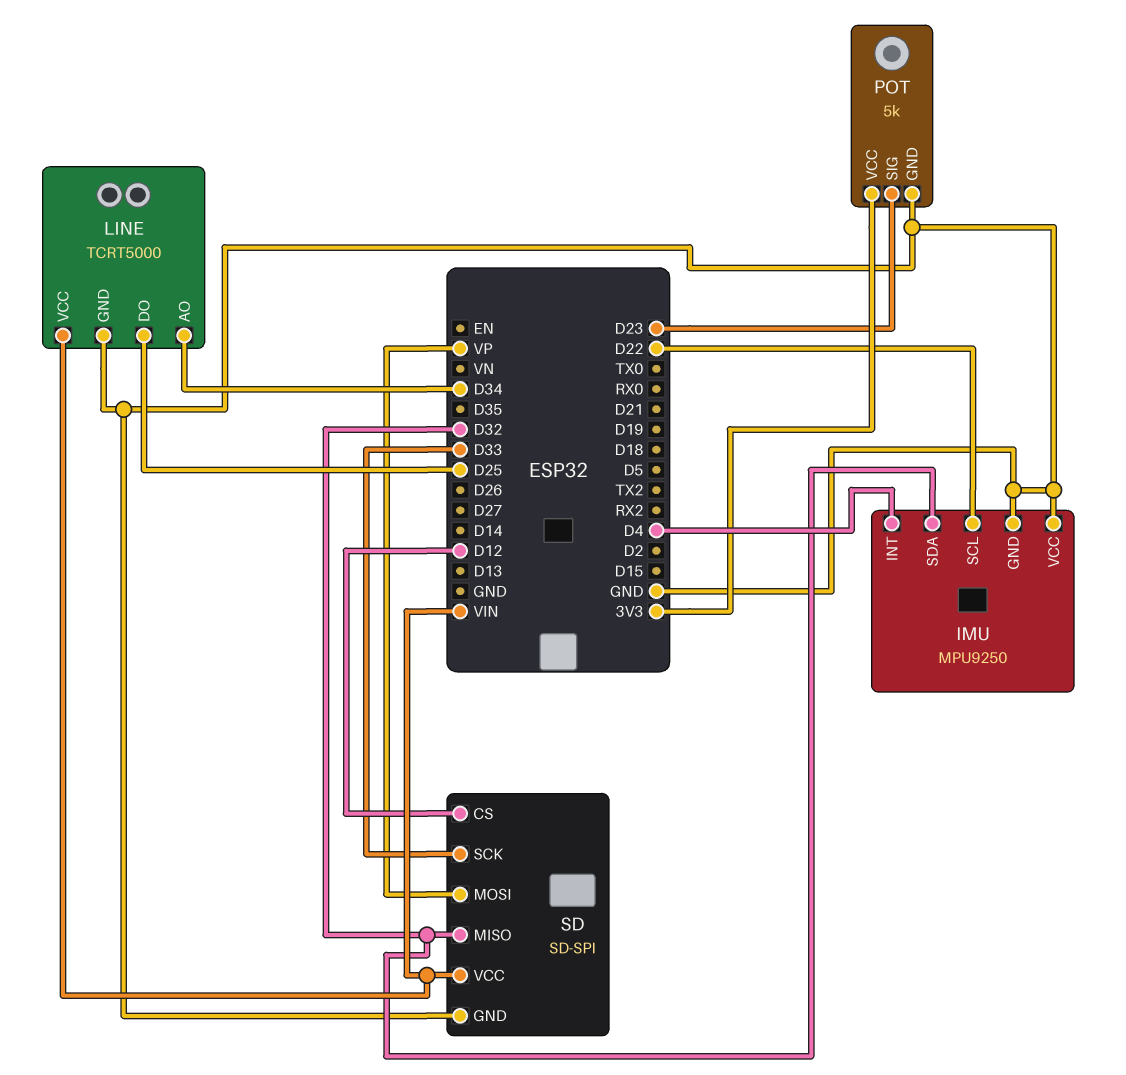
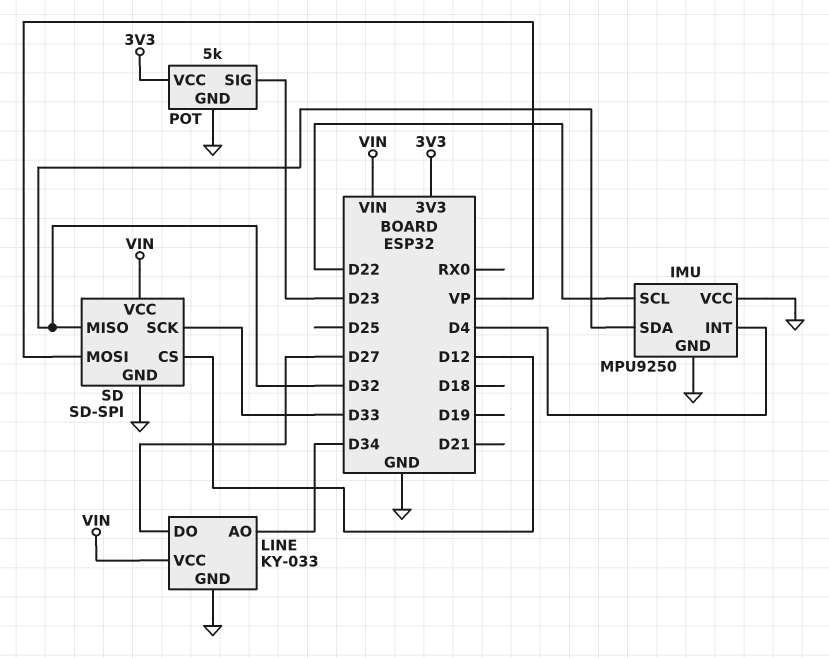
LINE: TCRT5000 -> KY-033
LINE pin DO: D25 -> D27

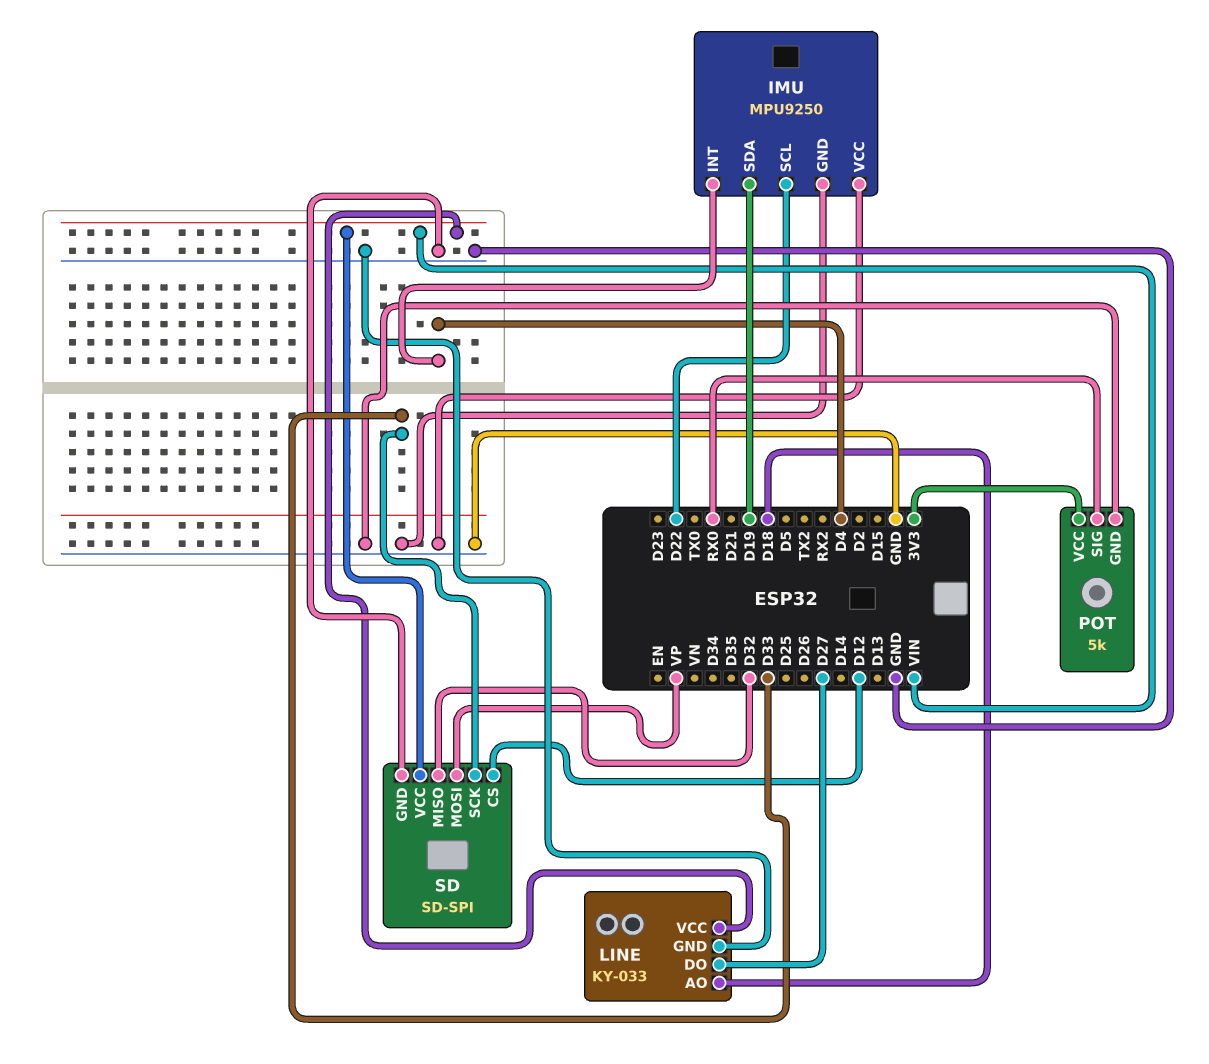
IMU pin SDA: D32 -> D19
LINE pin AO: D34 -> D18
POT pin SIG: D23 -> RX0

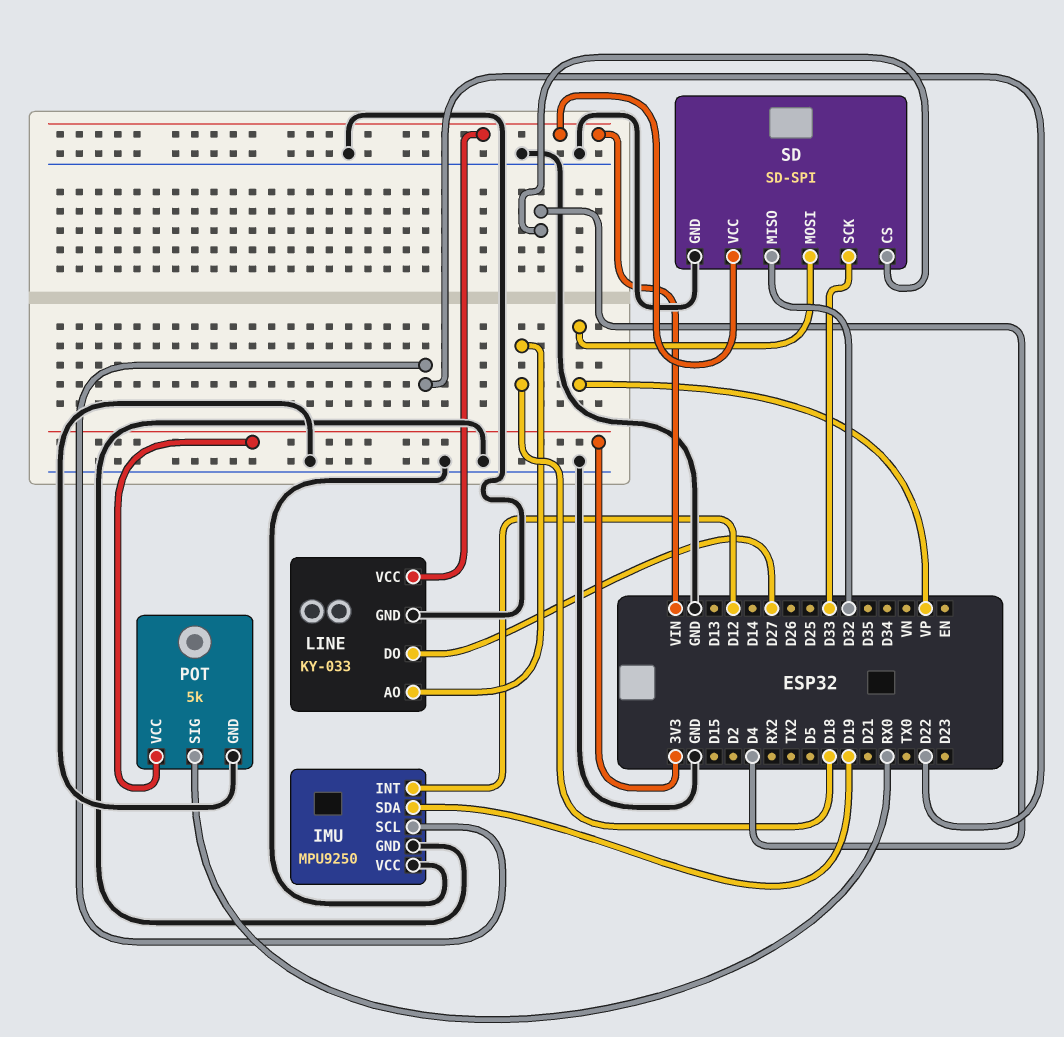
IMU pin INT: D4 -> D12
SD pin CS: D12 -> D4

